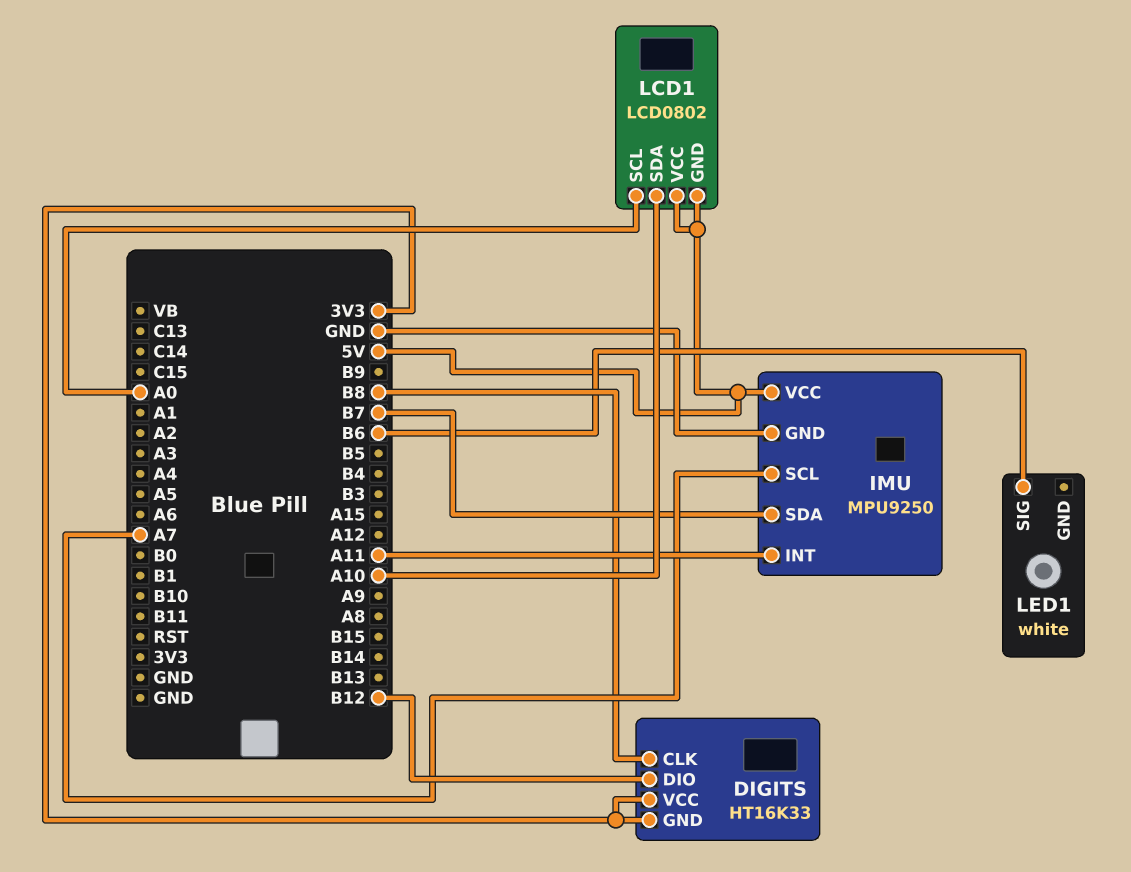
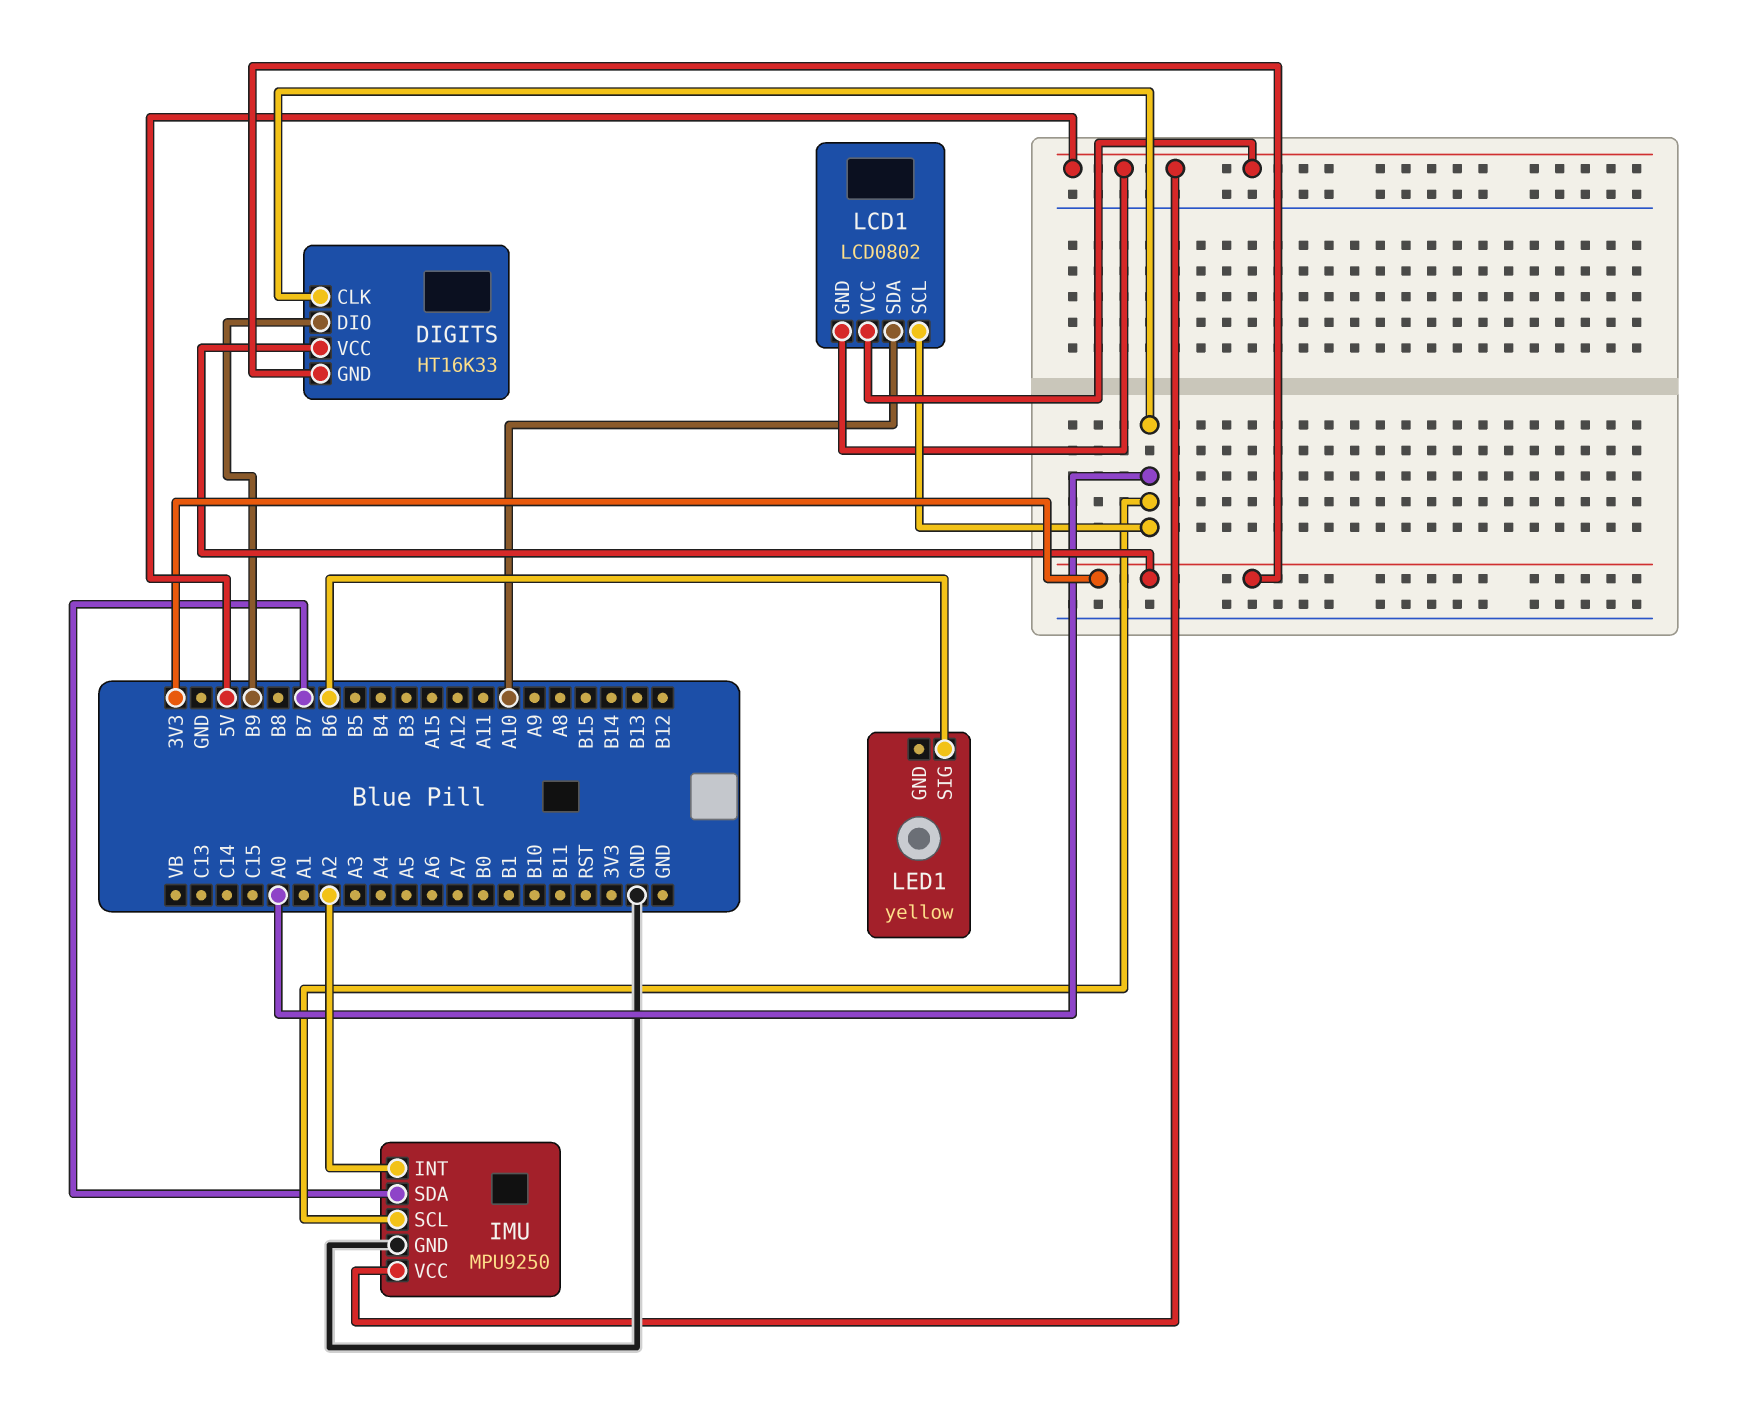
DIGITS pin CLK: B8 -> A0
DIGITS pin DIO: B12 -> B9
IMU pin INT: A11 -> A2
IMU pin SCL: A7 -> A0
LED1: white -> yellow

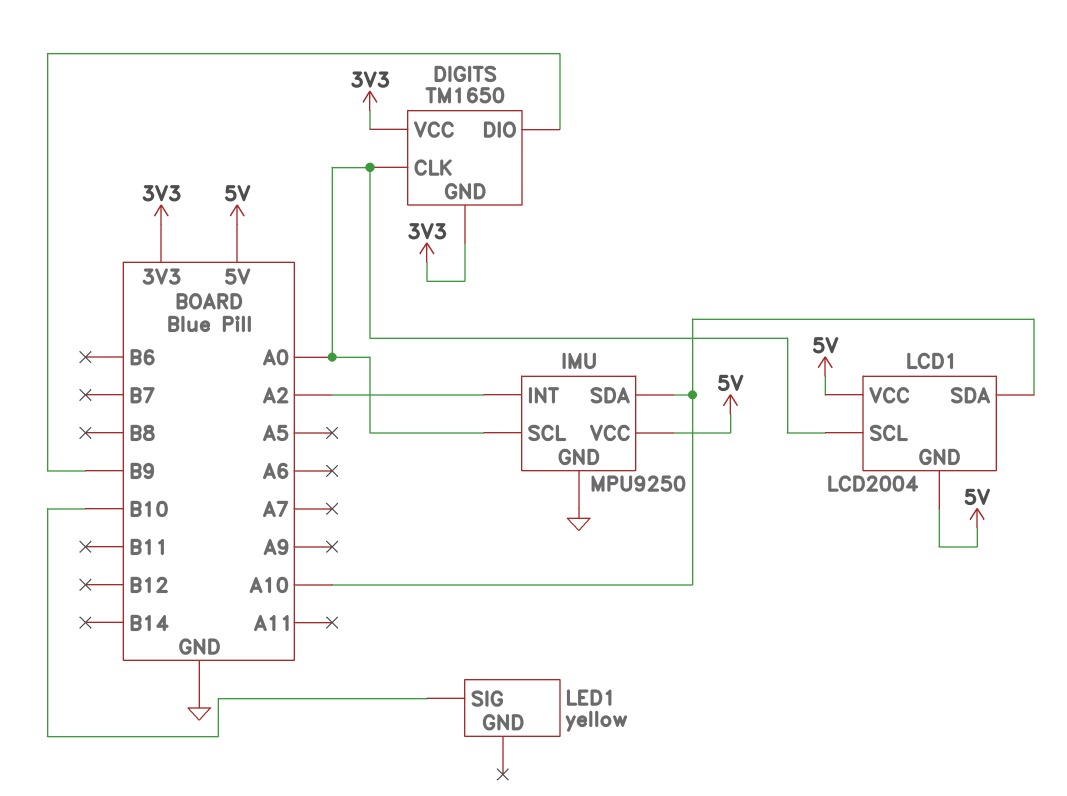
DIGITS: HT16K33 -> TM1650
IMU pin SDA: B7 -> A10
LCD1: LCD0802 -> LCD2004
LED1 pin SIG: B6 -> B10

